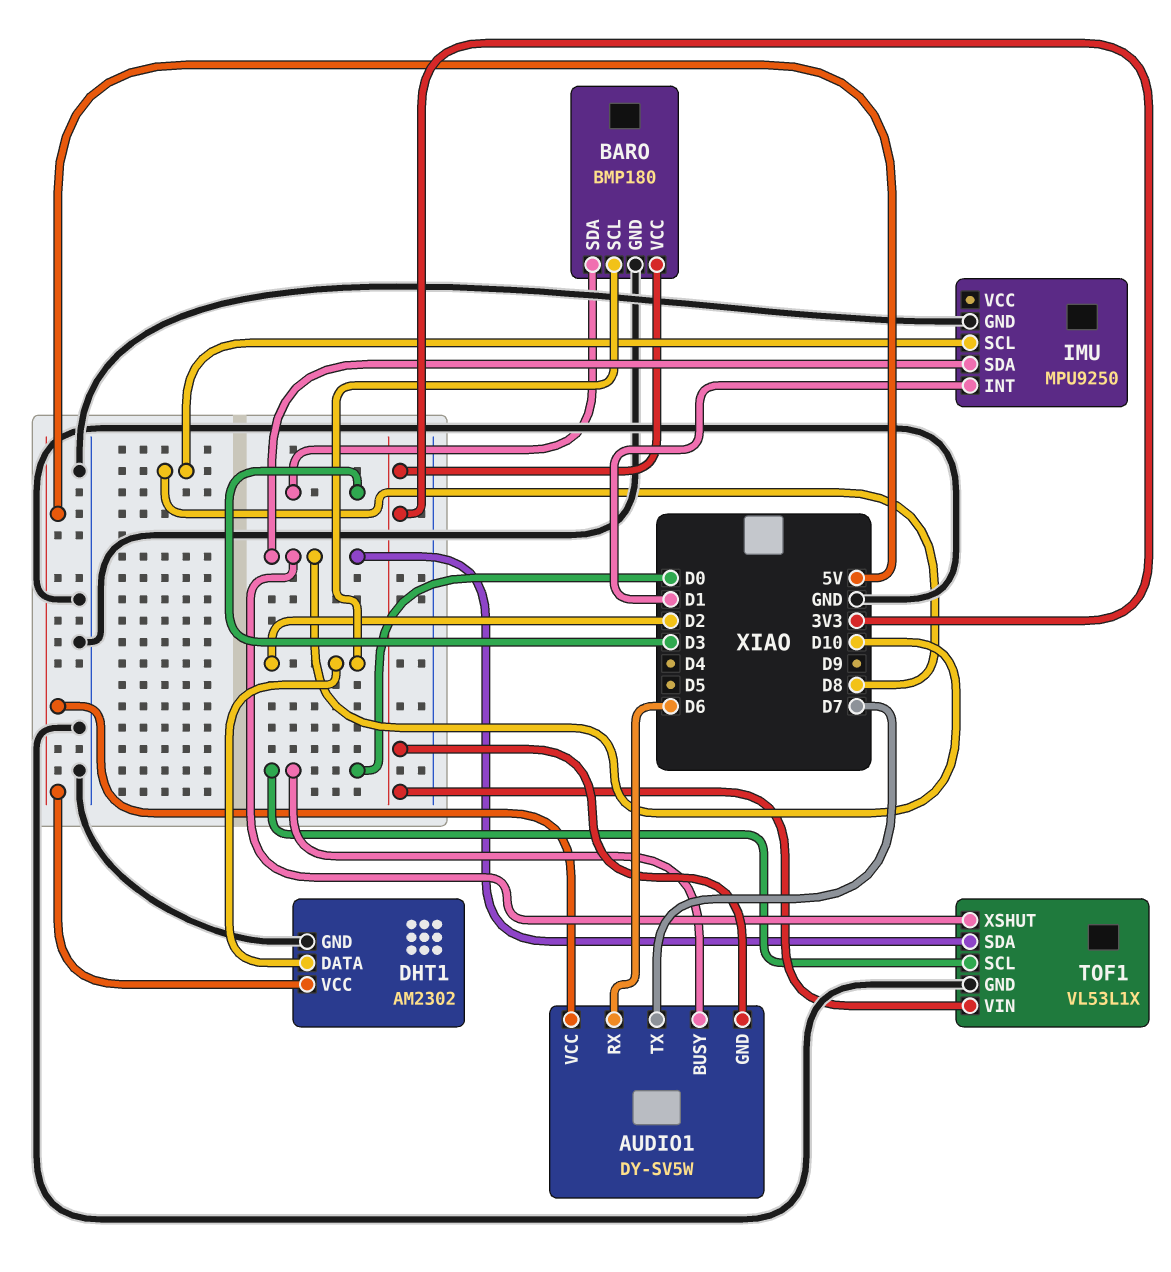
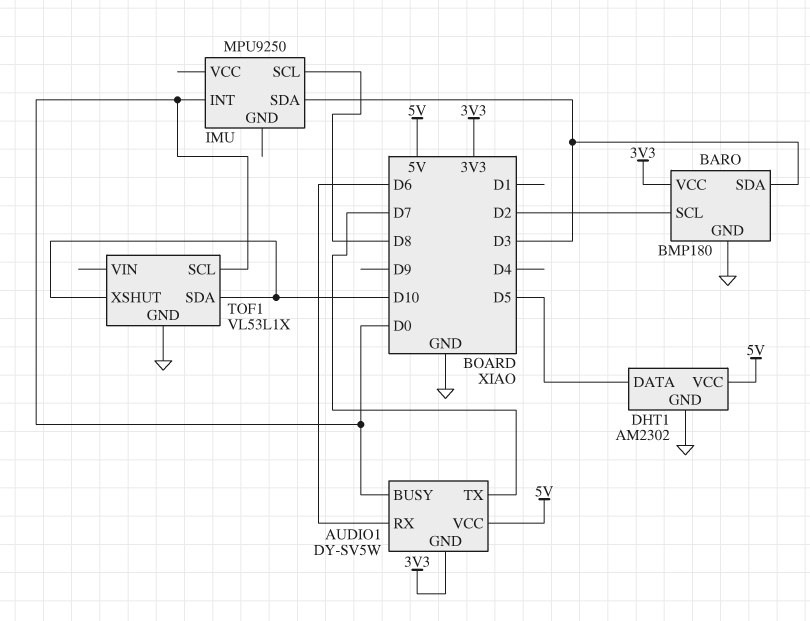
DHT1 pin DATA: D2 -> D5
IMU pin GND: GND -> none
IMU pin INT: D1 -> D0
IMU pin SDA: D10 -> D3
TOF1 pin VIN: 3V3 -> none

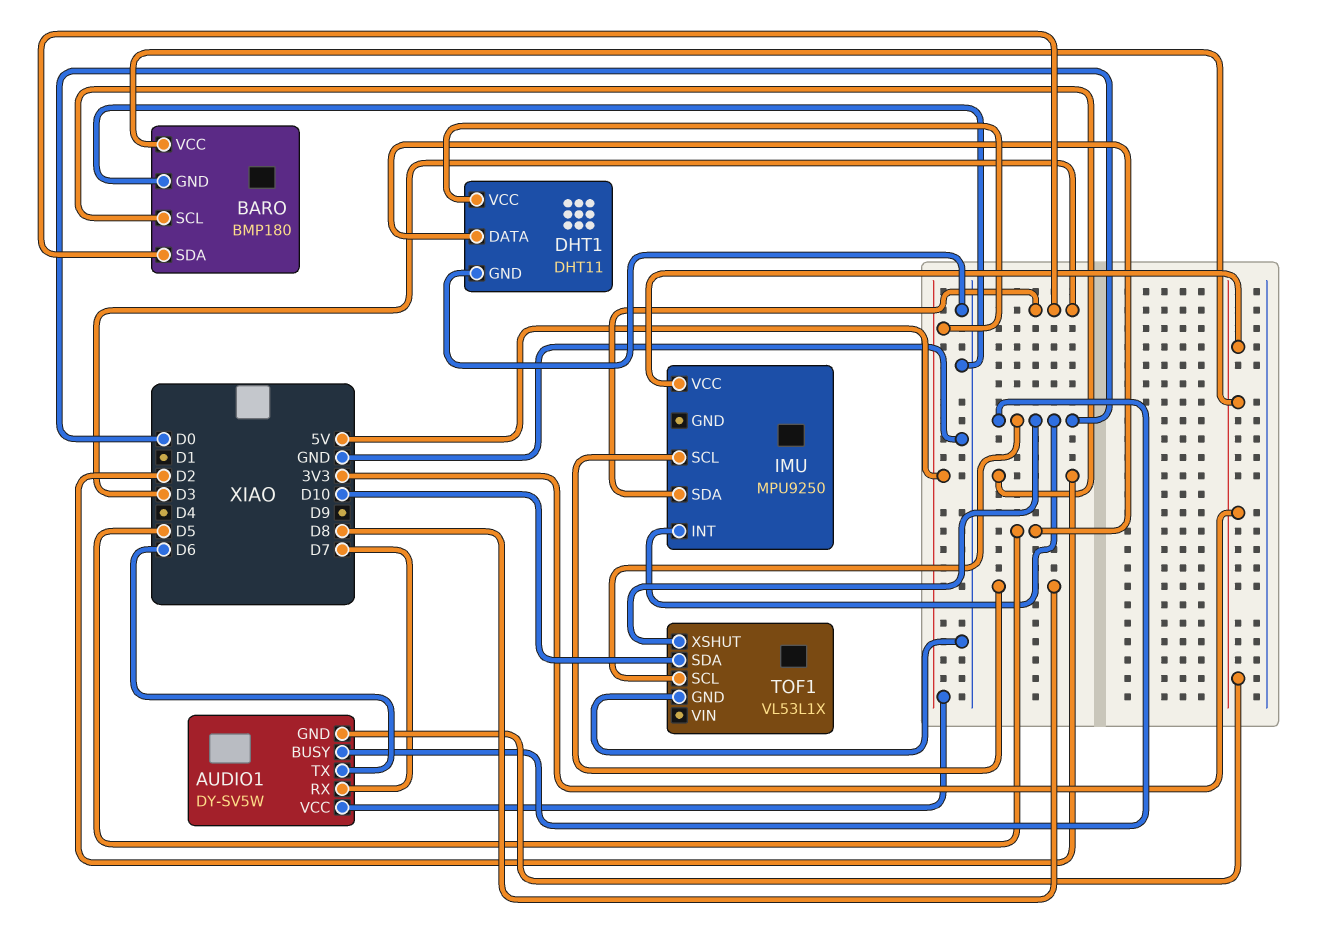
AUDIO1 pin RX: D6 -> D7
AUDIO1 pin TX: D7 -> D6
DHT1: AM2302 -> DHT11
IMU pin VCC: none -> 3V3
TOF1 pin XSHUT: D10 -> D0

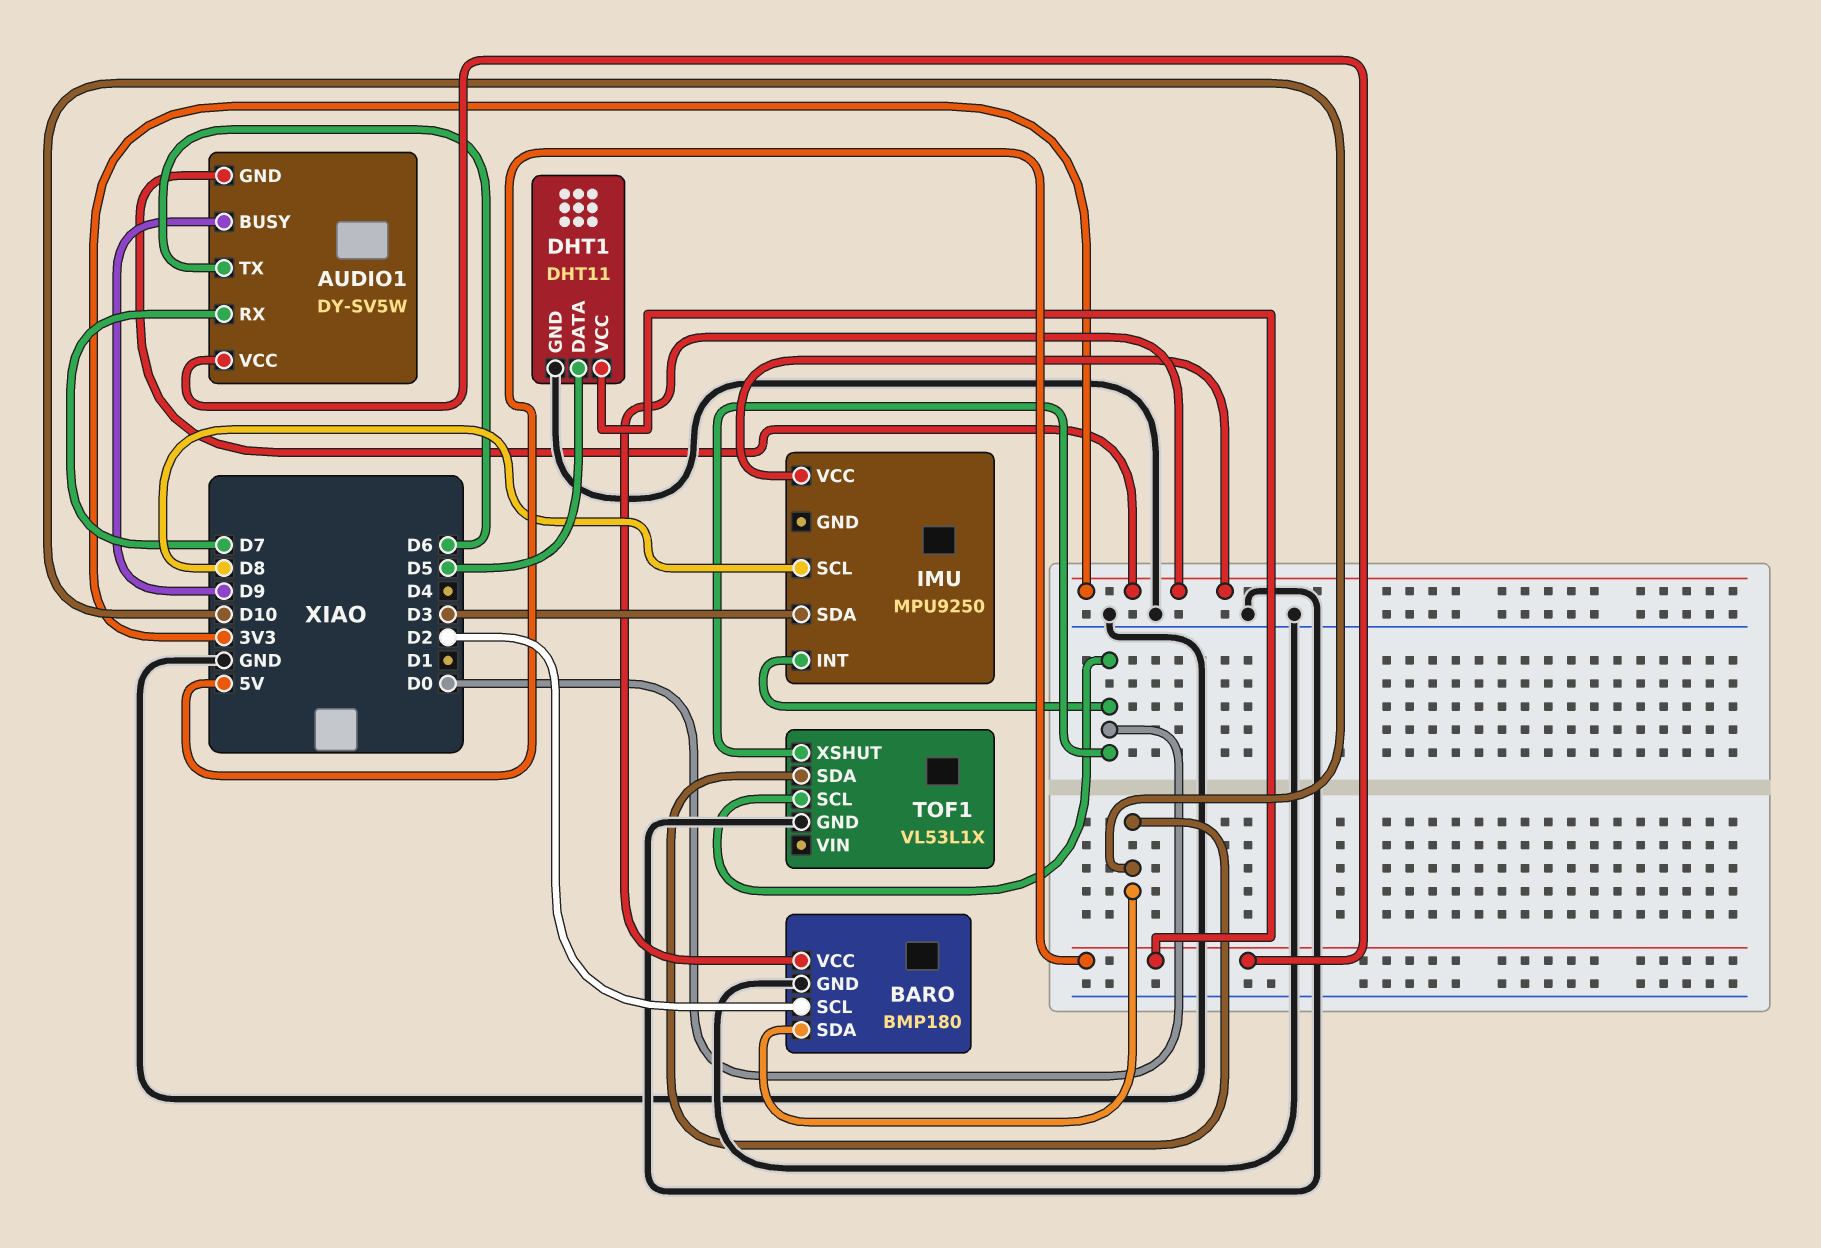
AUDIO1 pin BUSY: D0 -> D9
BARO pin SDA: D3 -> D10

